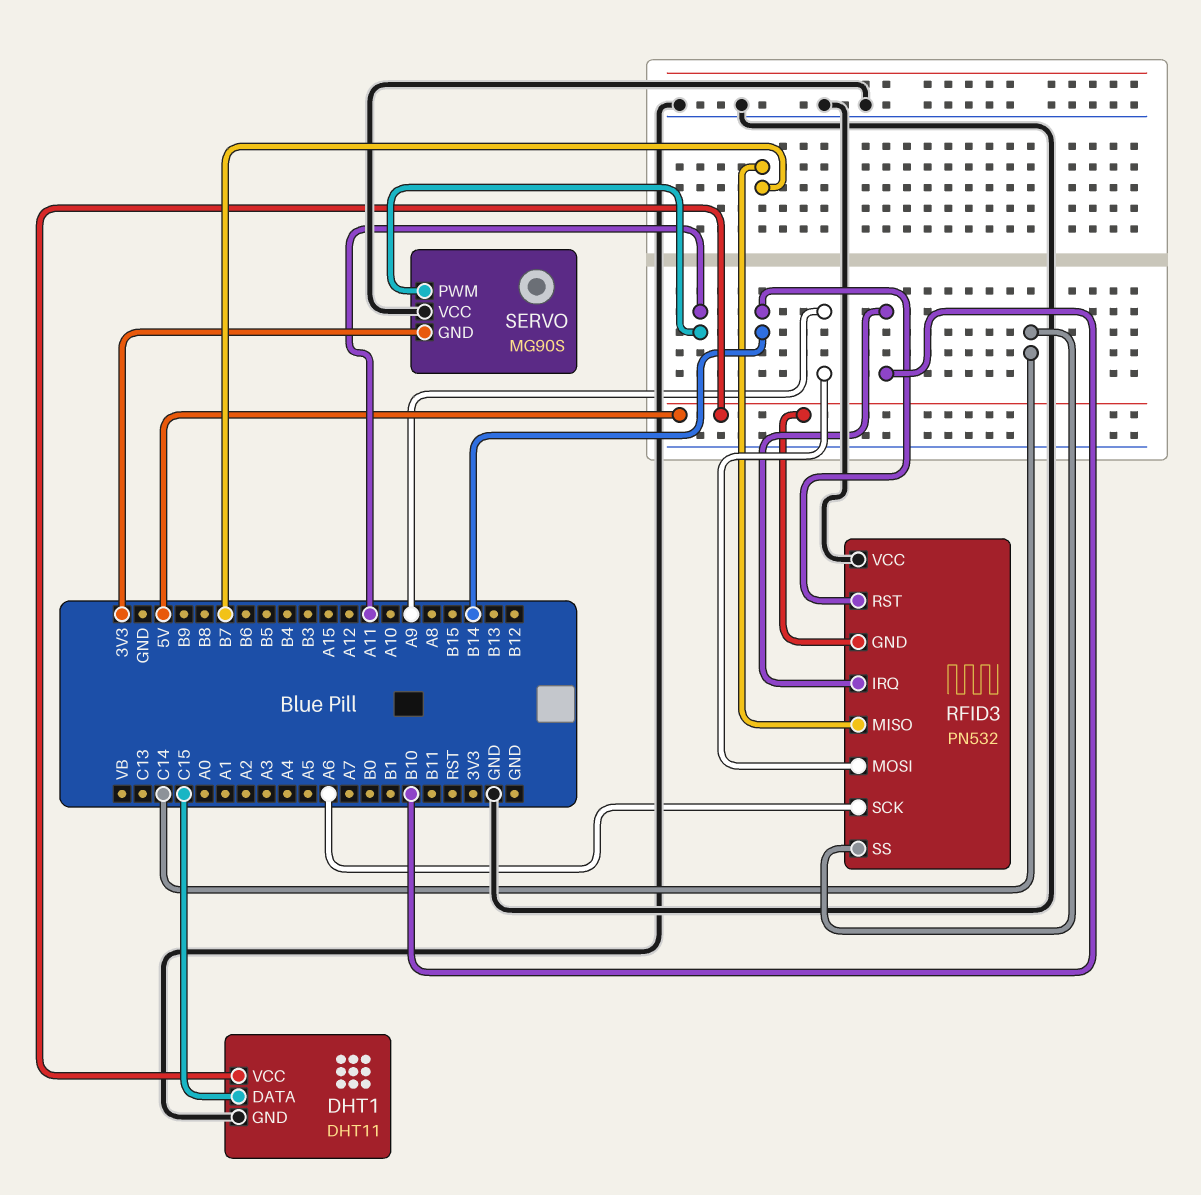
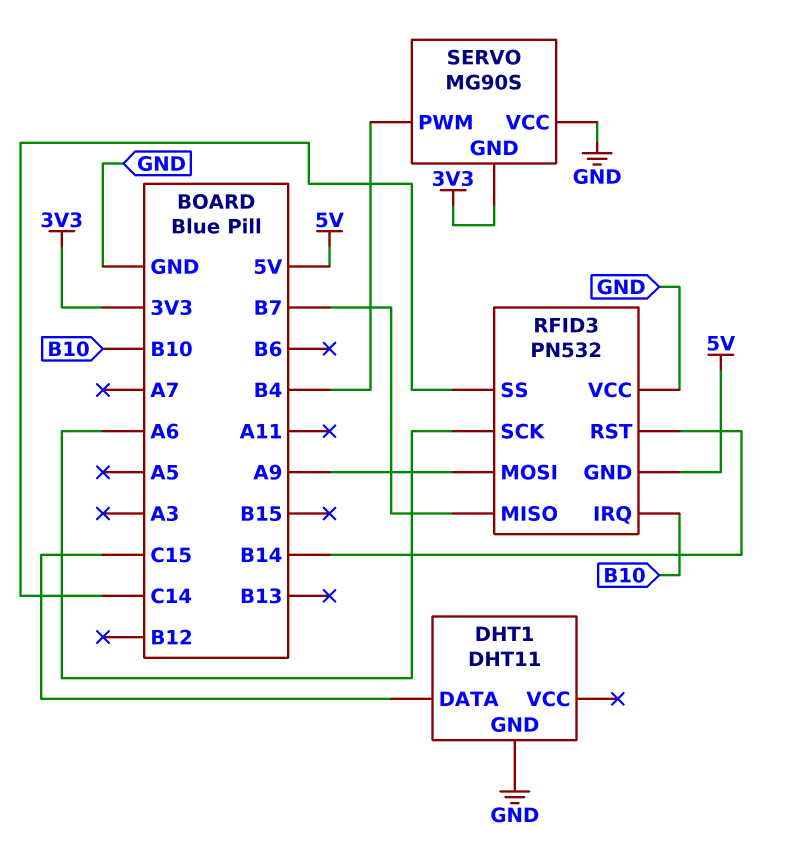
DHT1 pin VCC: 5V -> none
SERVO pin PWM: A11 -> B4

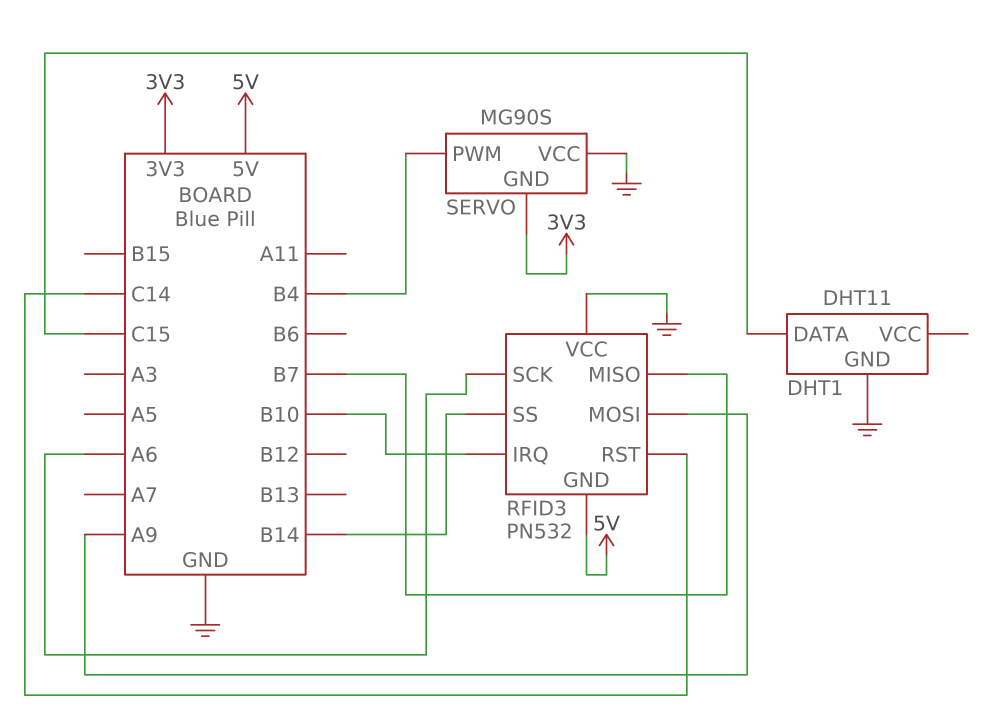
RFID3 pin RST: B14 -> C14
RFID3 pin SS: C14 -> B14

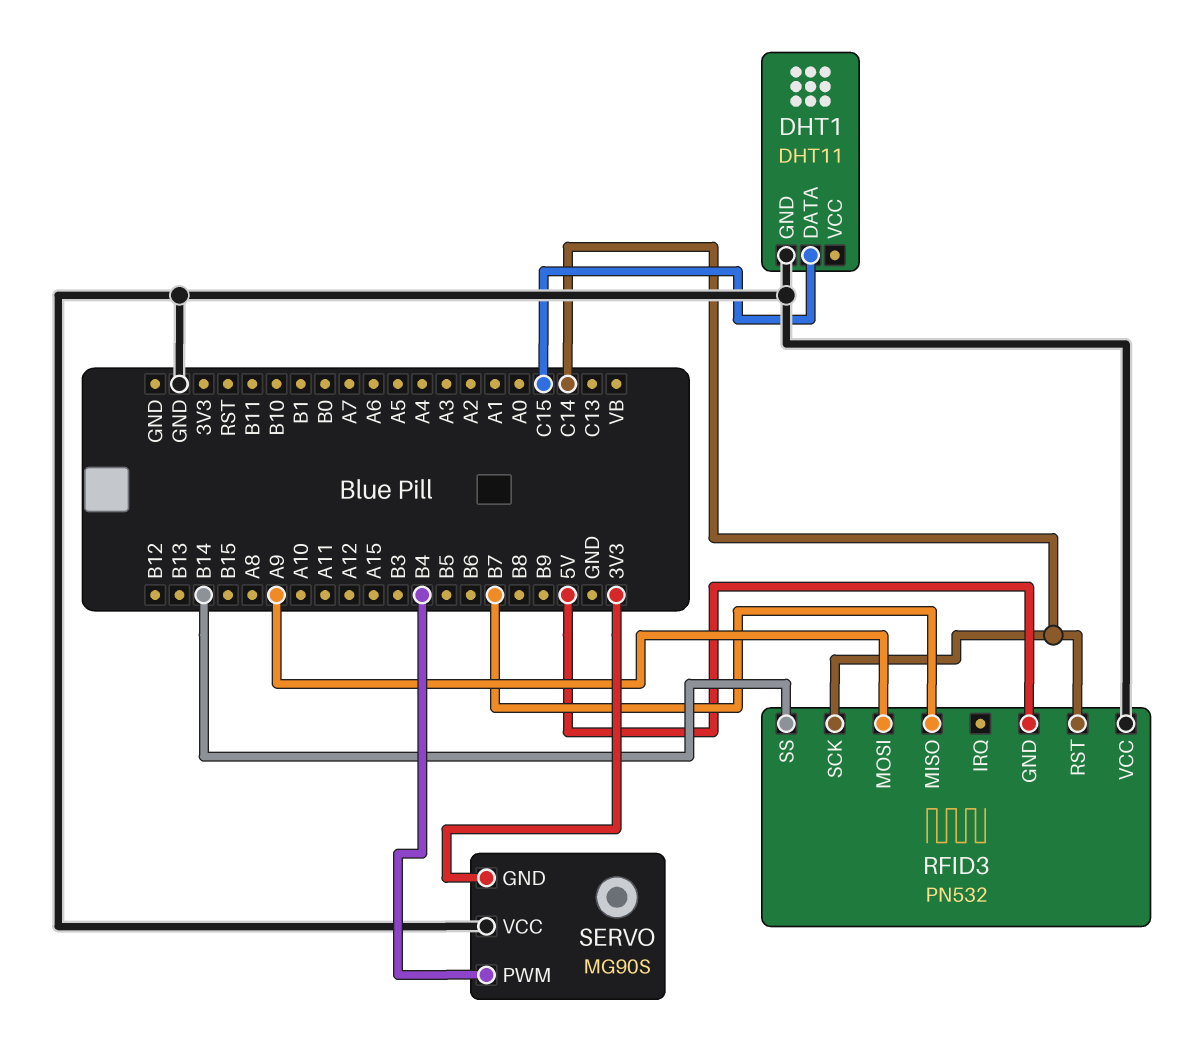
RFID3 pin IRQ: B10 -> none
RFID3 pin SCK: A6 -> C14

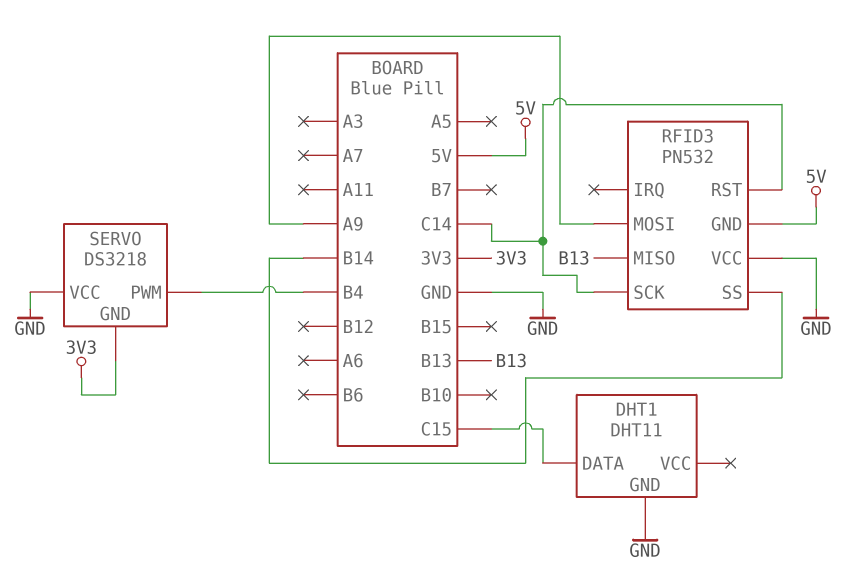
RFID3 pin MISO: B7 -> B13
SERVO: MG90S -> DS3218

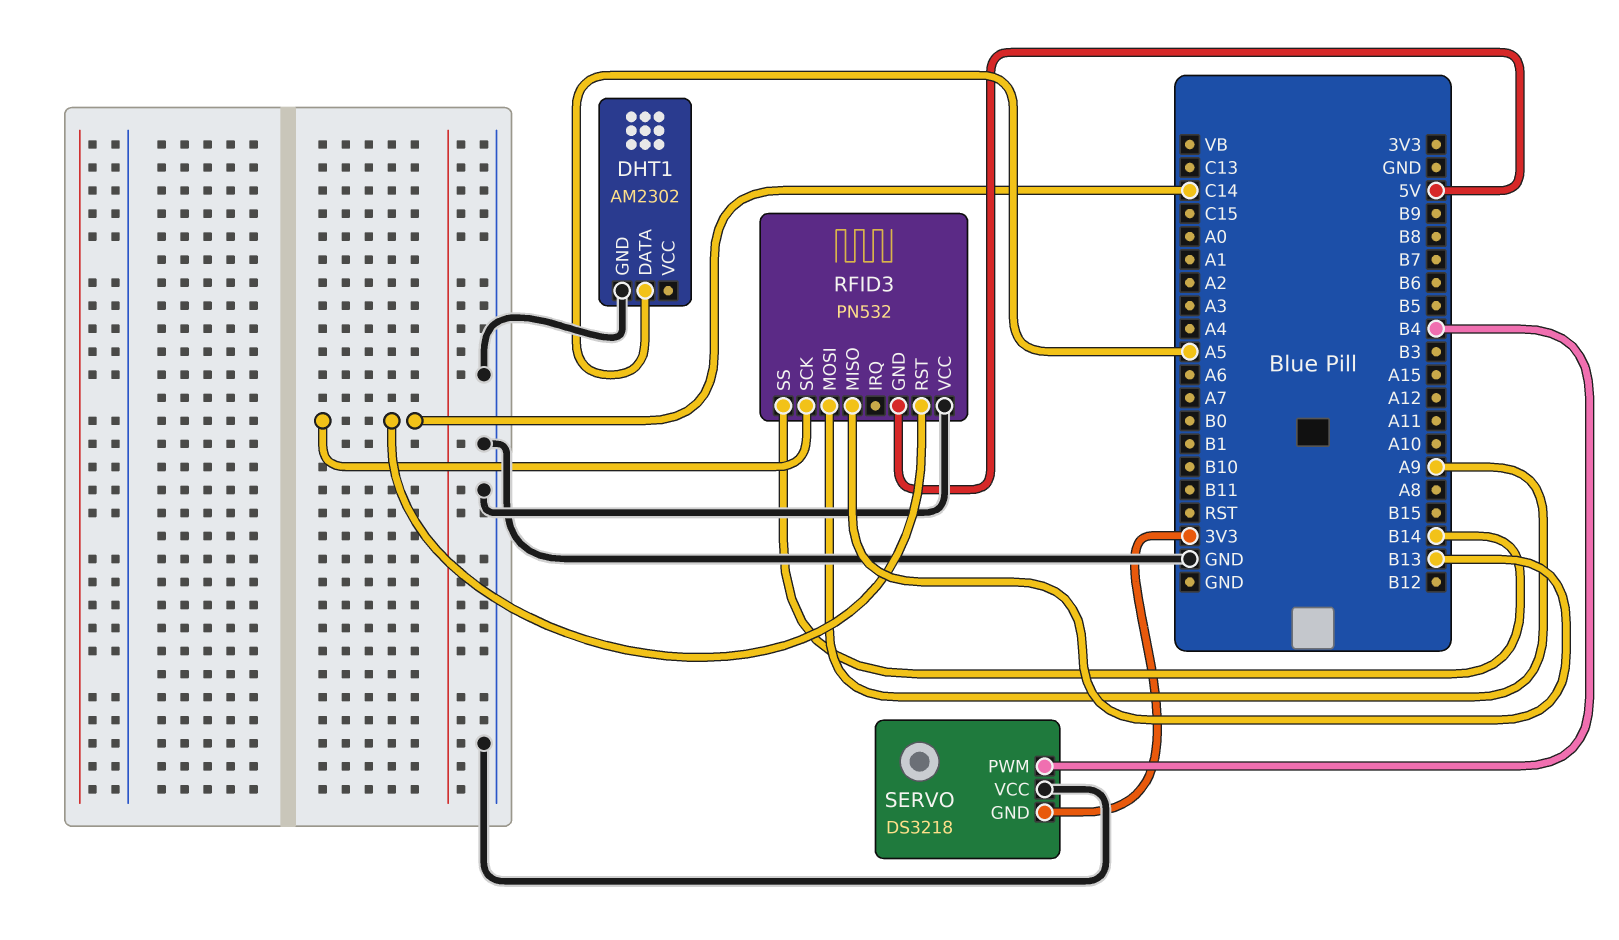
DHT1: DHT11 -> AM2302
DHT1 pin DATA: C15 -> A5

